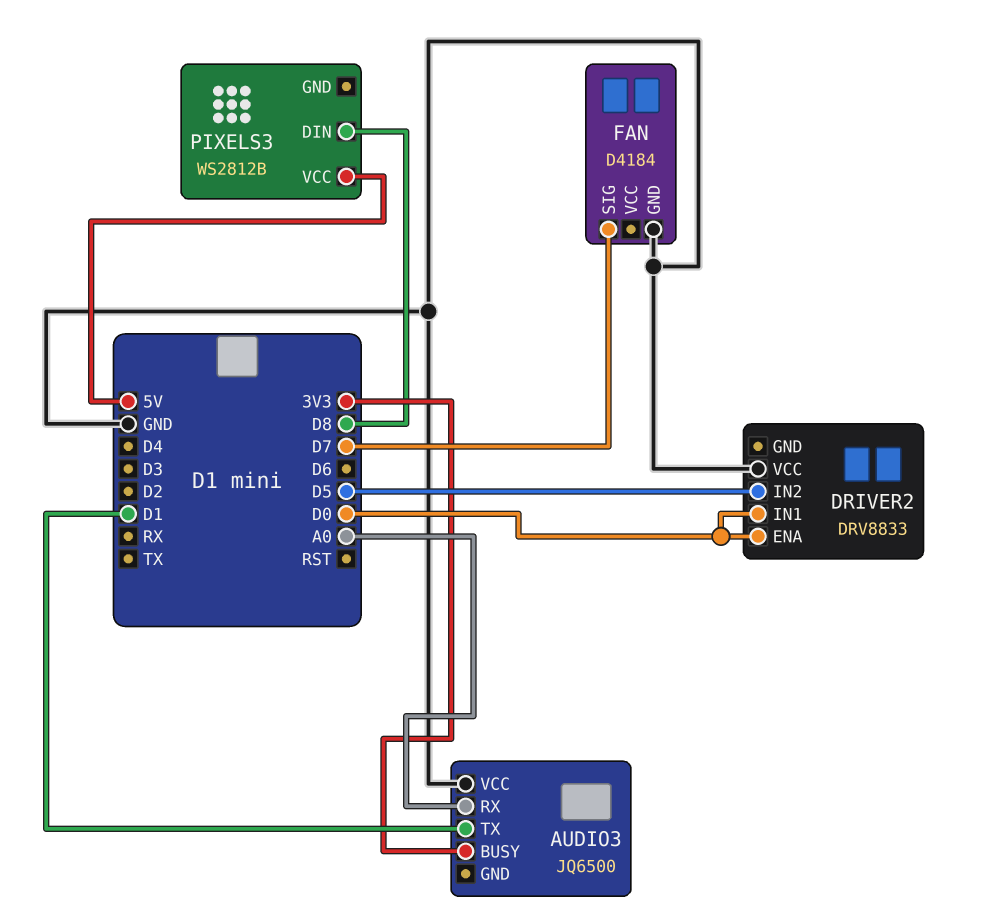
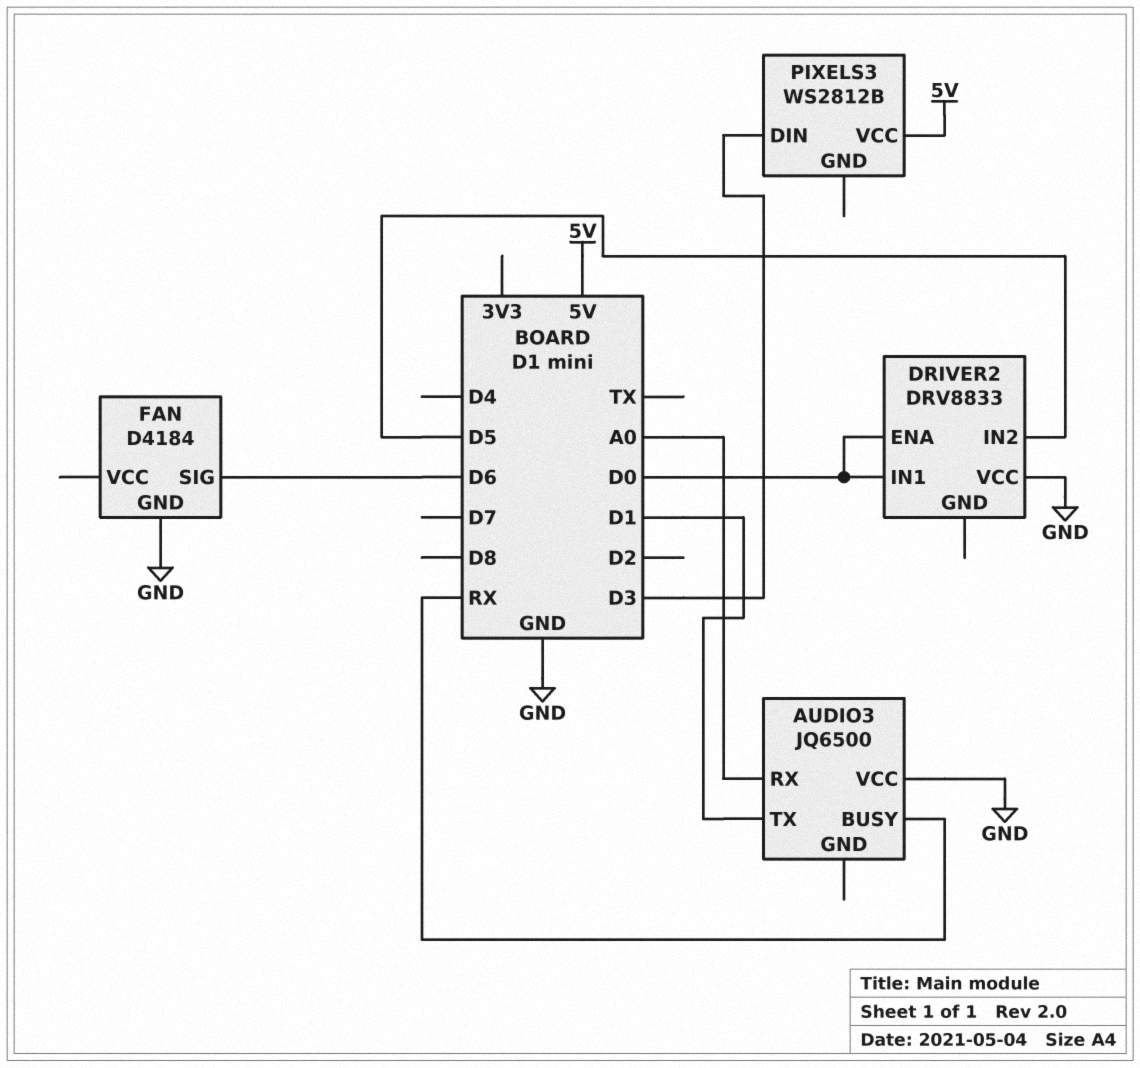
AUDIO3 pin BUSY: 3V3 -> RX
FAN pin SIG: D7 -> D6
PIXELS3 pin DIN: D8 -> D3

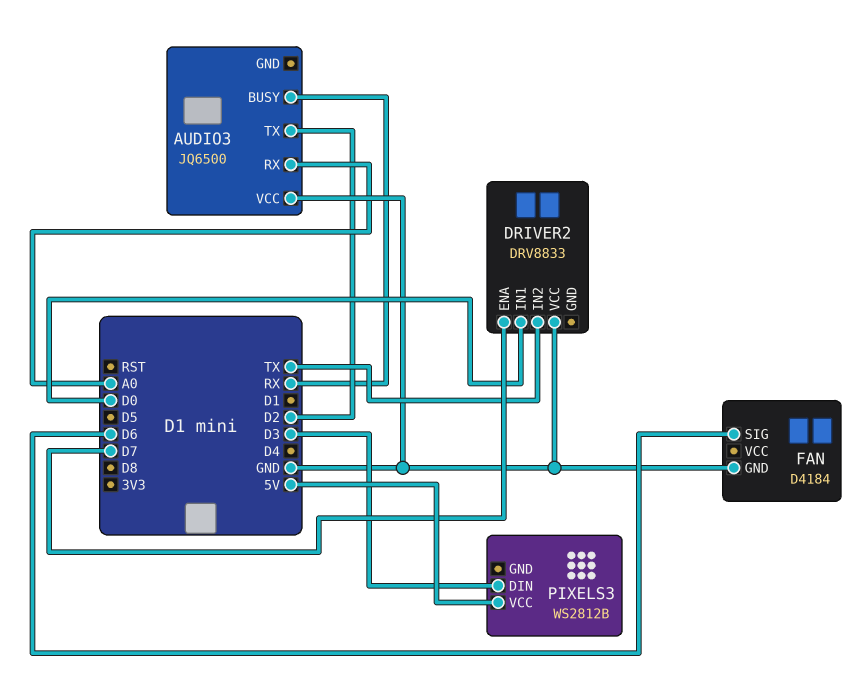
AUDIO3 pin TX: D1 -> D2
DRIVER2 pin ENA: D0 -> D7
DRIVER2 pin IN2: D5 -> TX

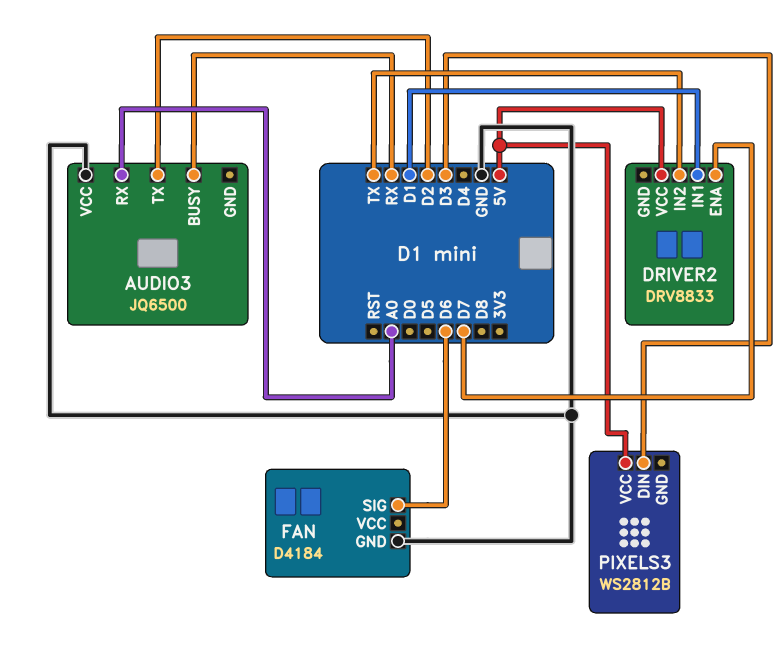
DRIVER2 pin IN1: D0 -> D1
DRIVER2 pin VCC: GND -> 5V

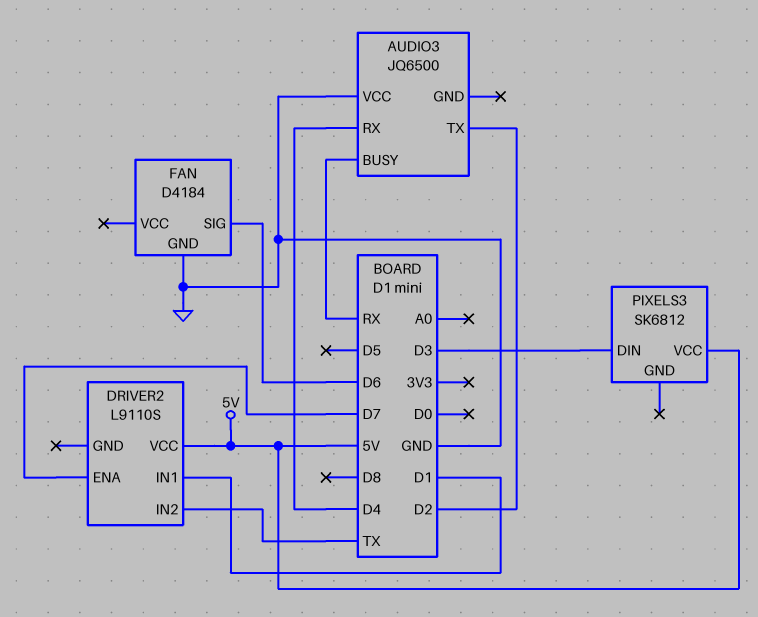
AUDIO3 pin RX: A0 -> D4
DRIVER2: DRV8833 -> L9110S
PIXELS3: WS2812B -> SK6812

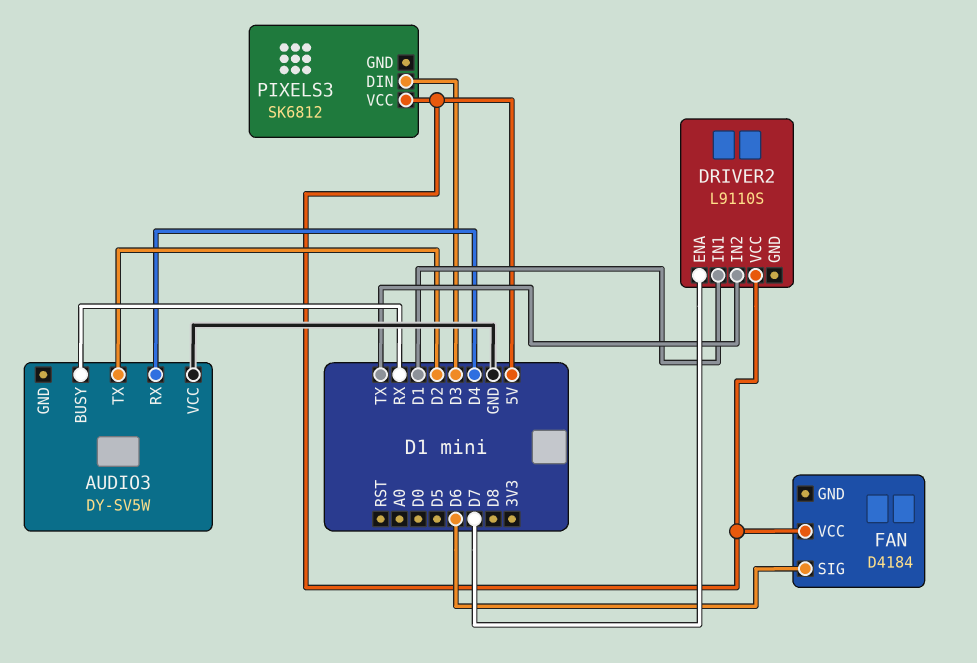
AUDIO3: JQ6500 -> DY-SV5W
FAN pin GND: GND -> none
FAN pin VCC: none -> 5V

